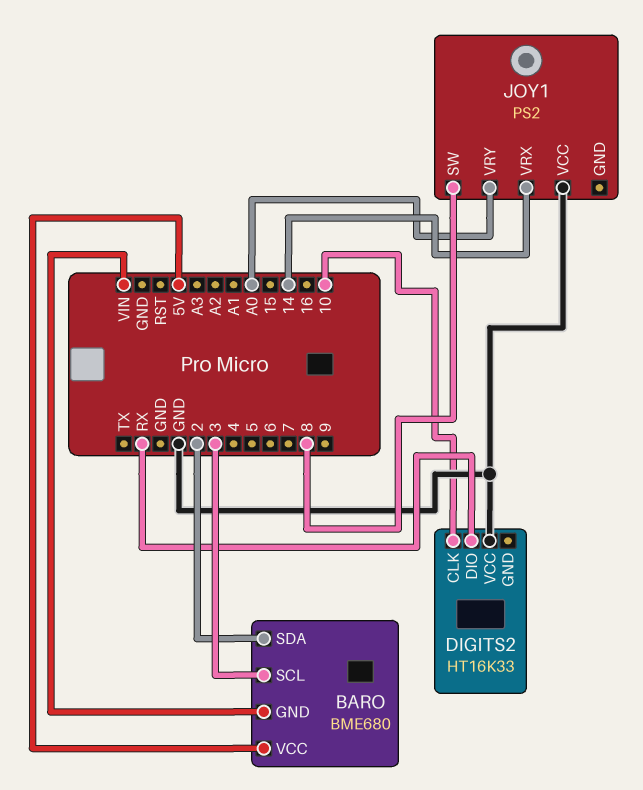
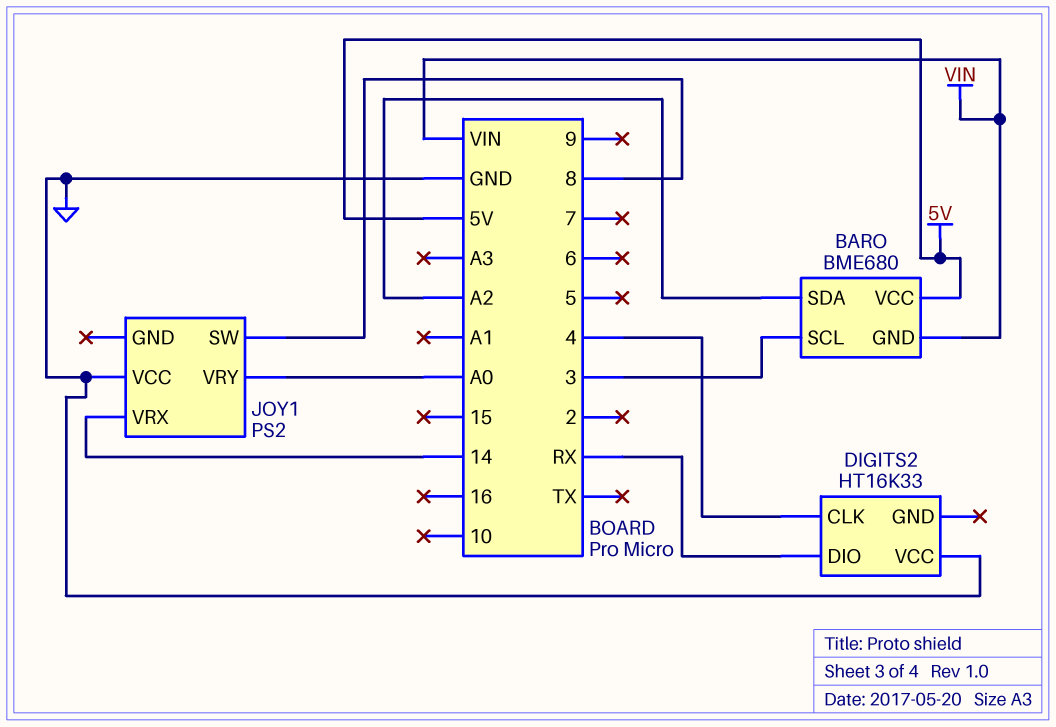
BARO pin SDA: 2 -> A2
DIGITS2 pin CLK: 10 -> 4

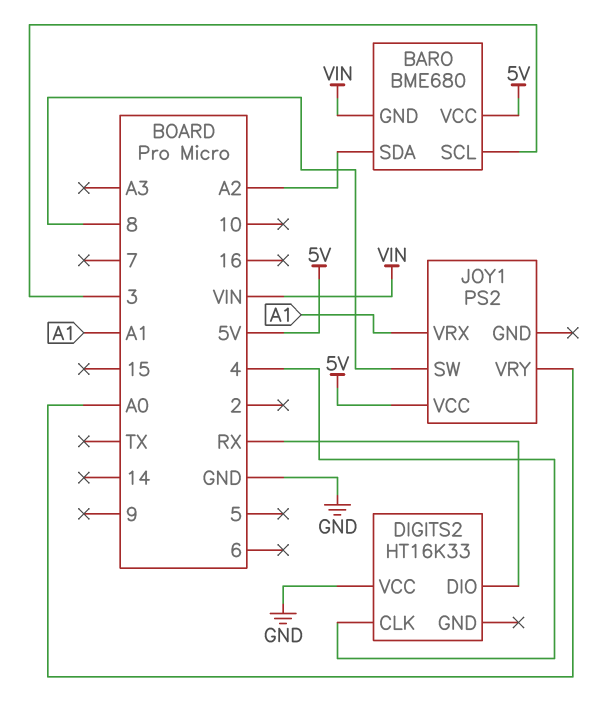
JOY1 pin VCC: GND -> 5V
JOY1 pin VRX: 14 -> A1

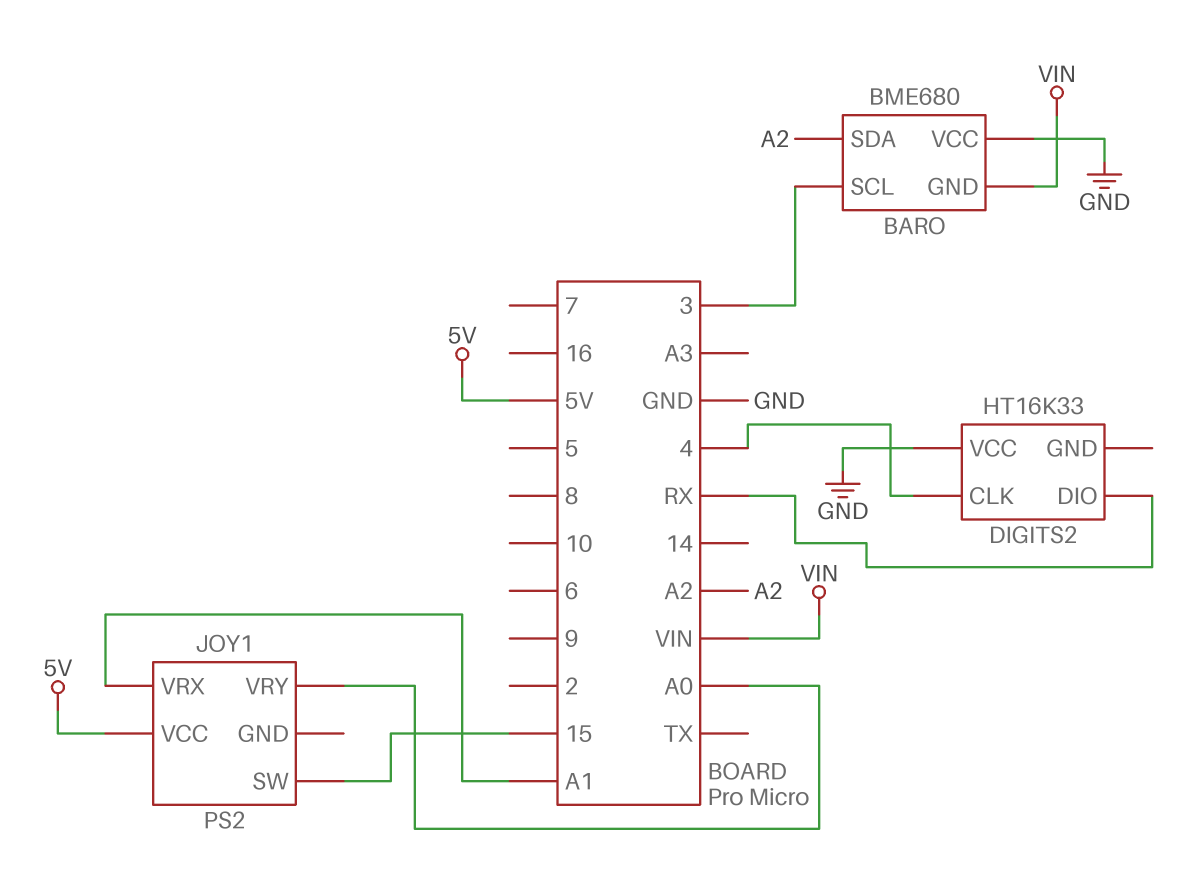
BARO pin VCC: 5V -> GND
JOY1 pin SW: 8 -> 15

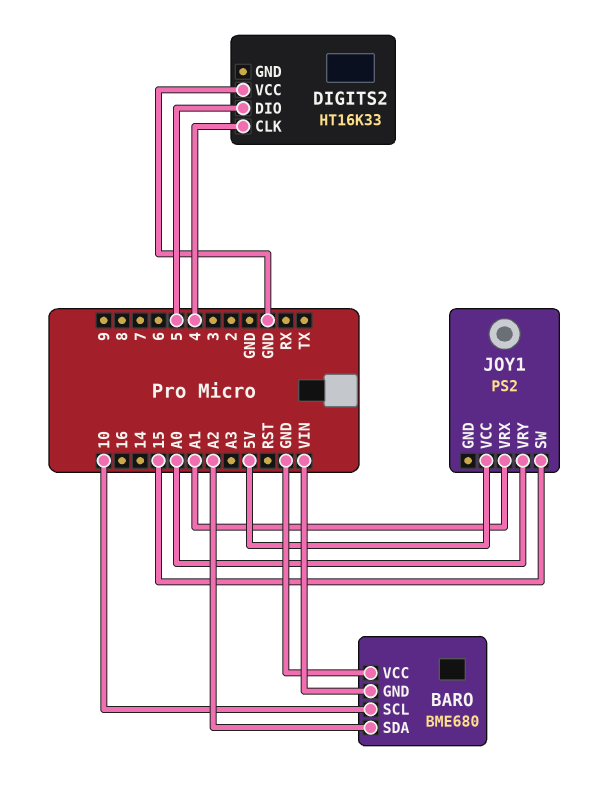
BARO pin SCL: 3 -> 10
DIGITS2 pin DIO: RX -> 5

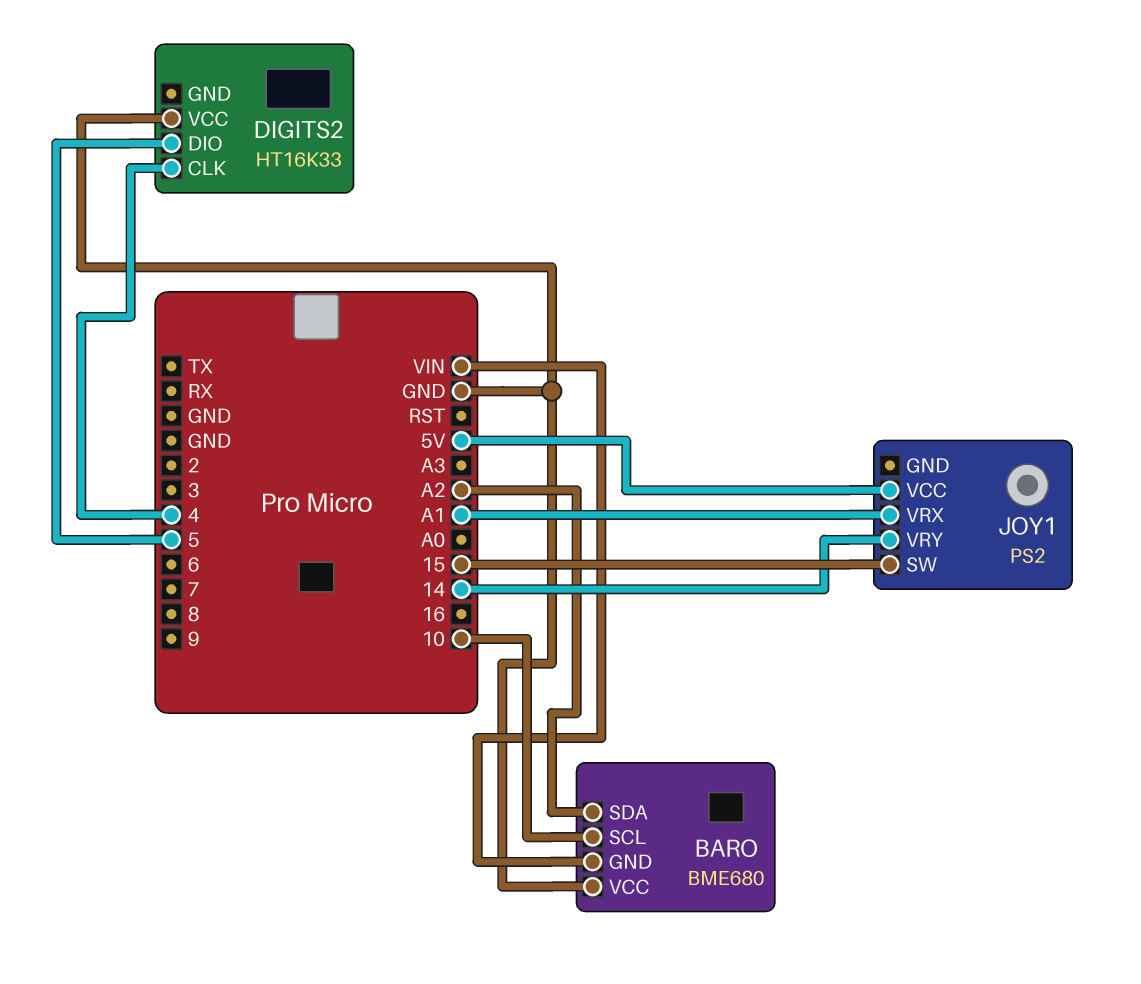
JOY1 pin VRY: A0 -> 14

